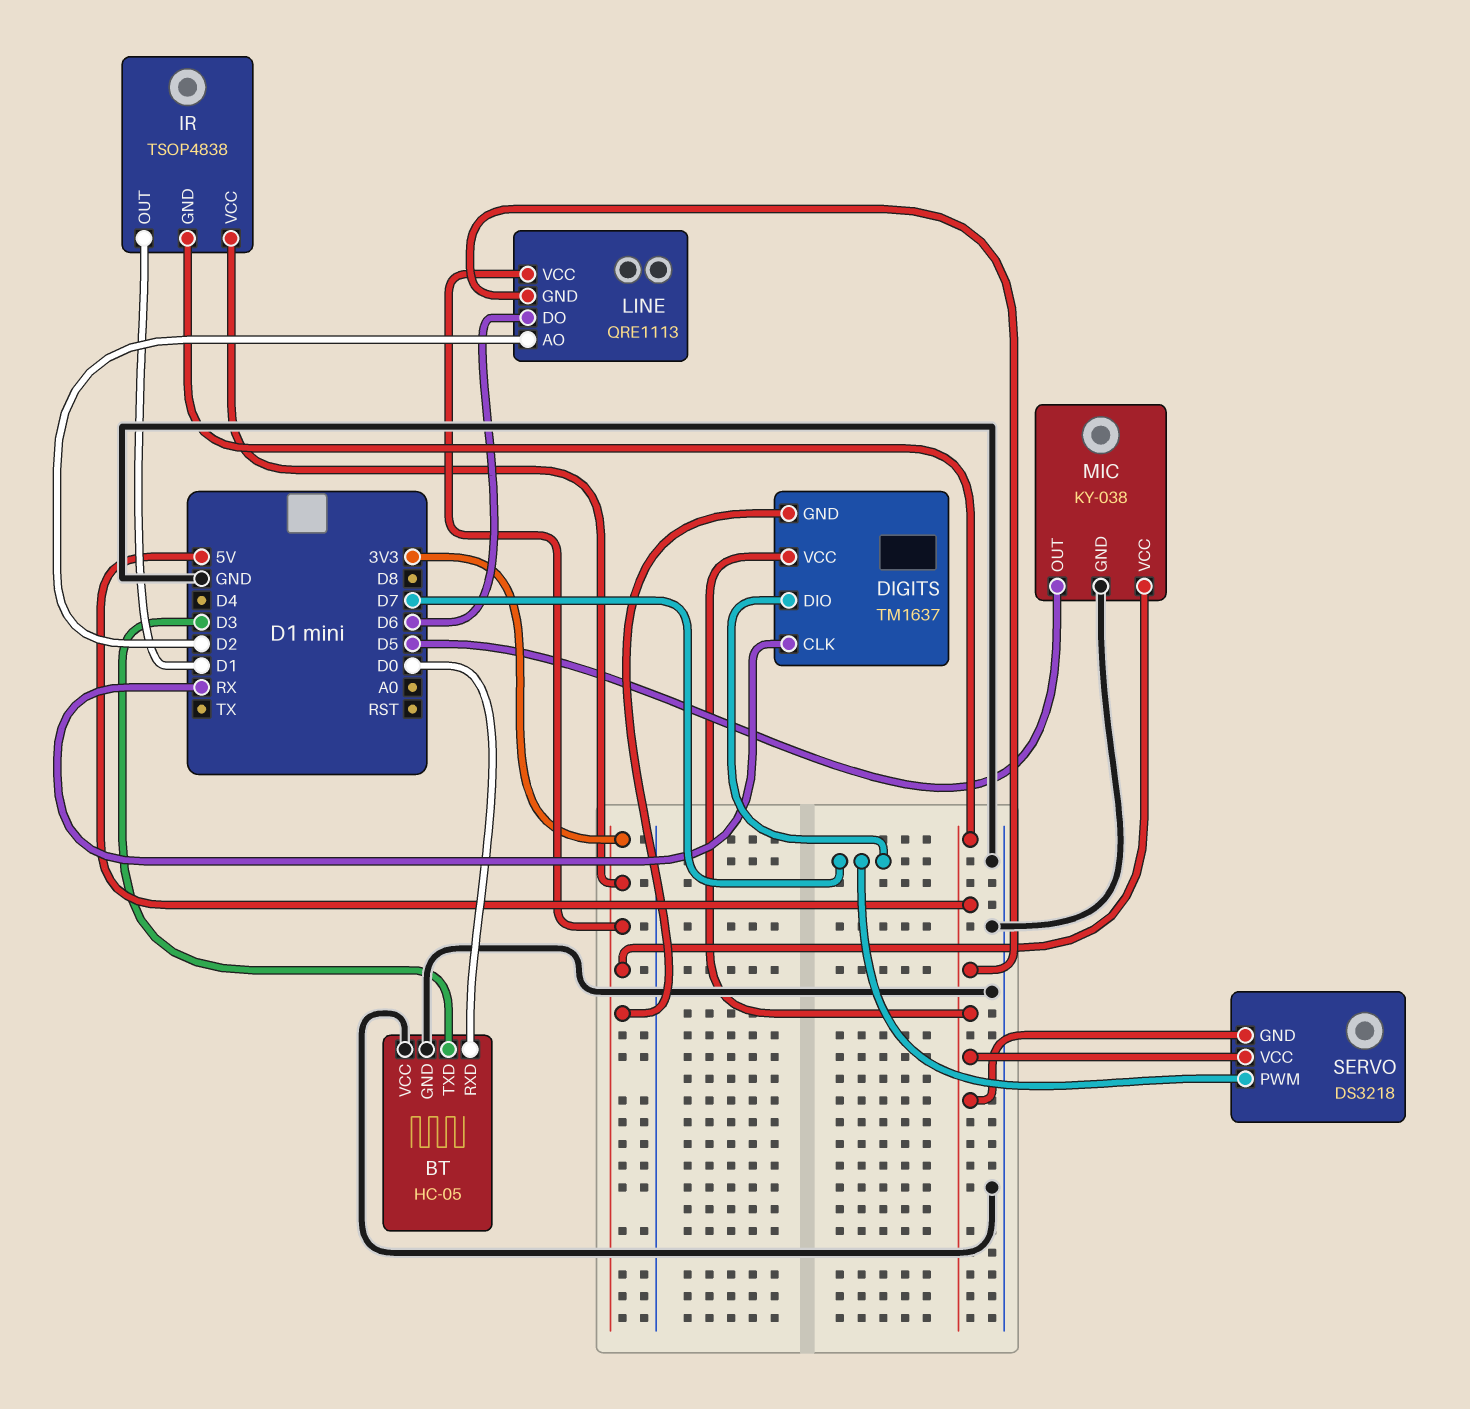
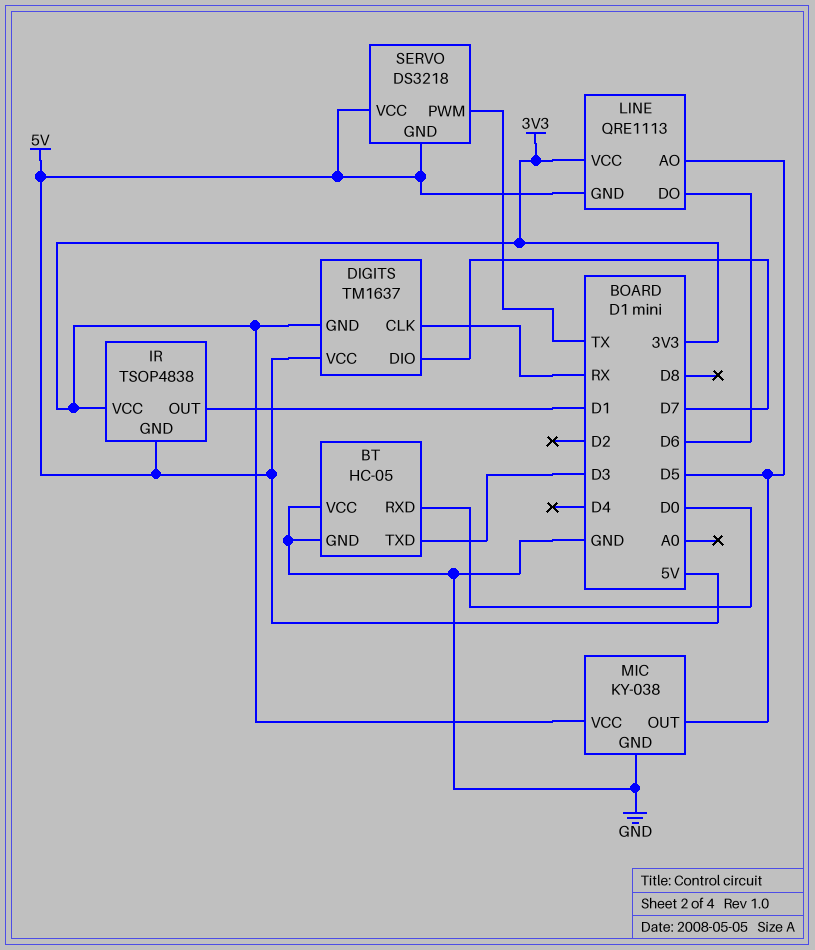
LINE pin AO: D2 -> D5
SERVO pin PWM: D7 -> TX

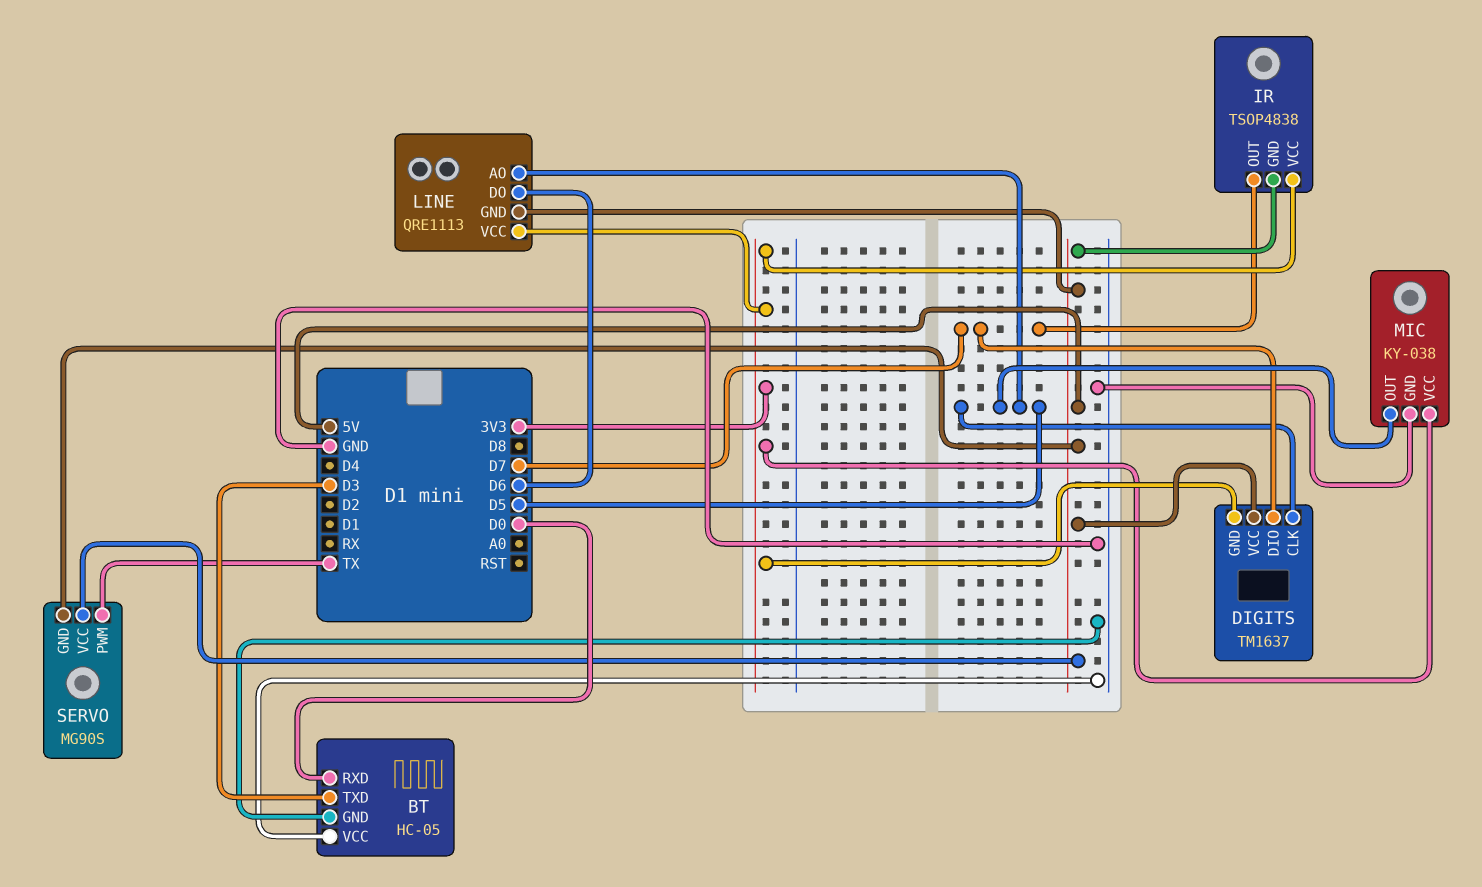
DIGITS pin CLK: RX -> D5
IR pin OUT: D1 -> D7
SERVO: DS3218 -> MG90S

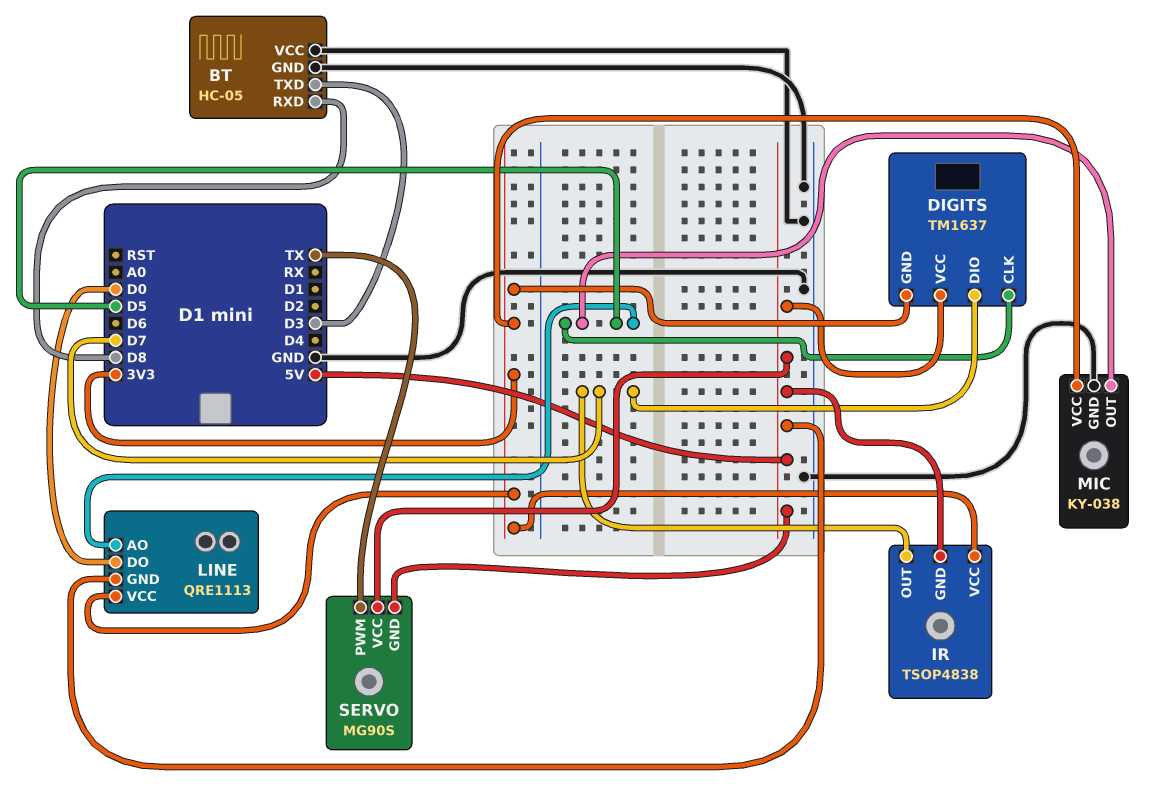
BT pin RXD: D0 -> D8
LINE pin DO: D6 -> D0

